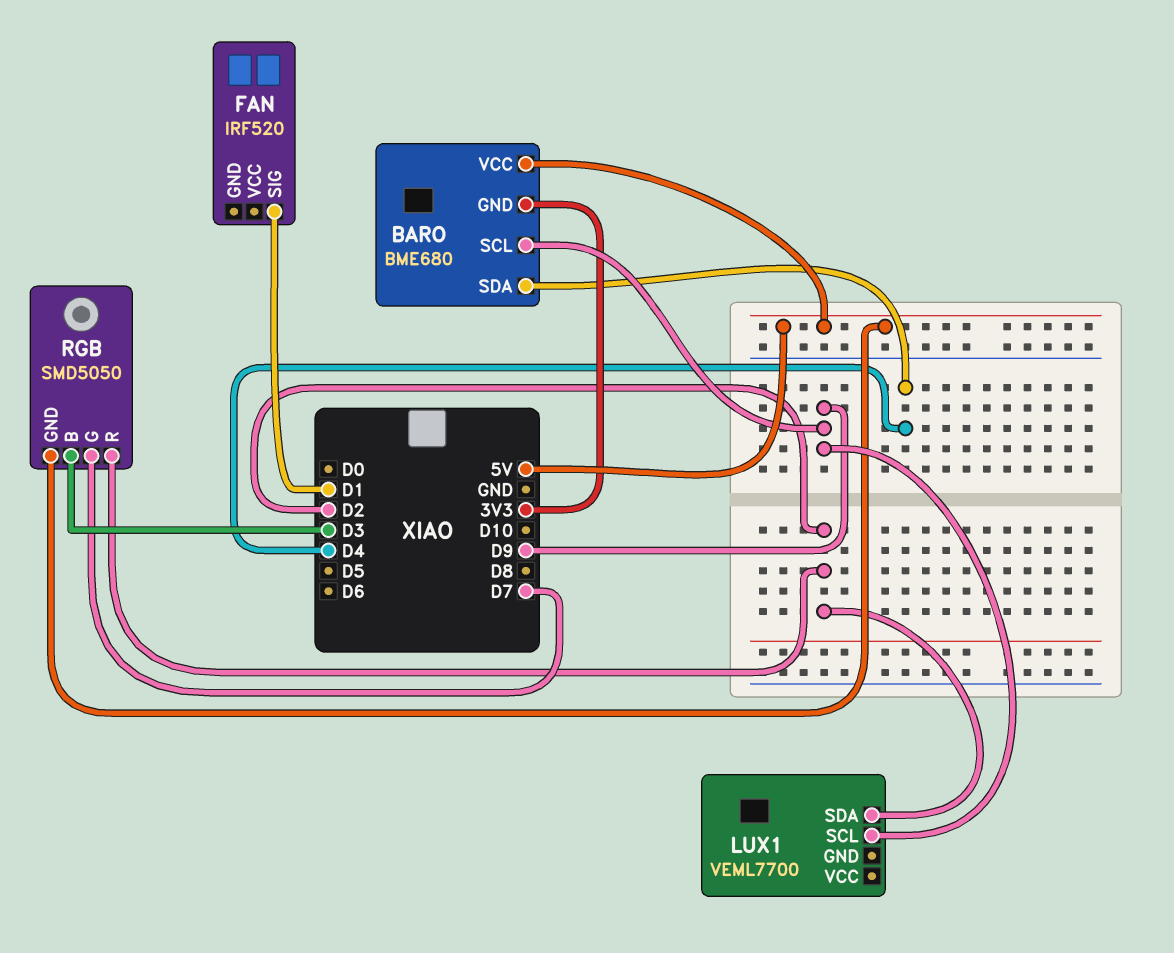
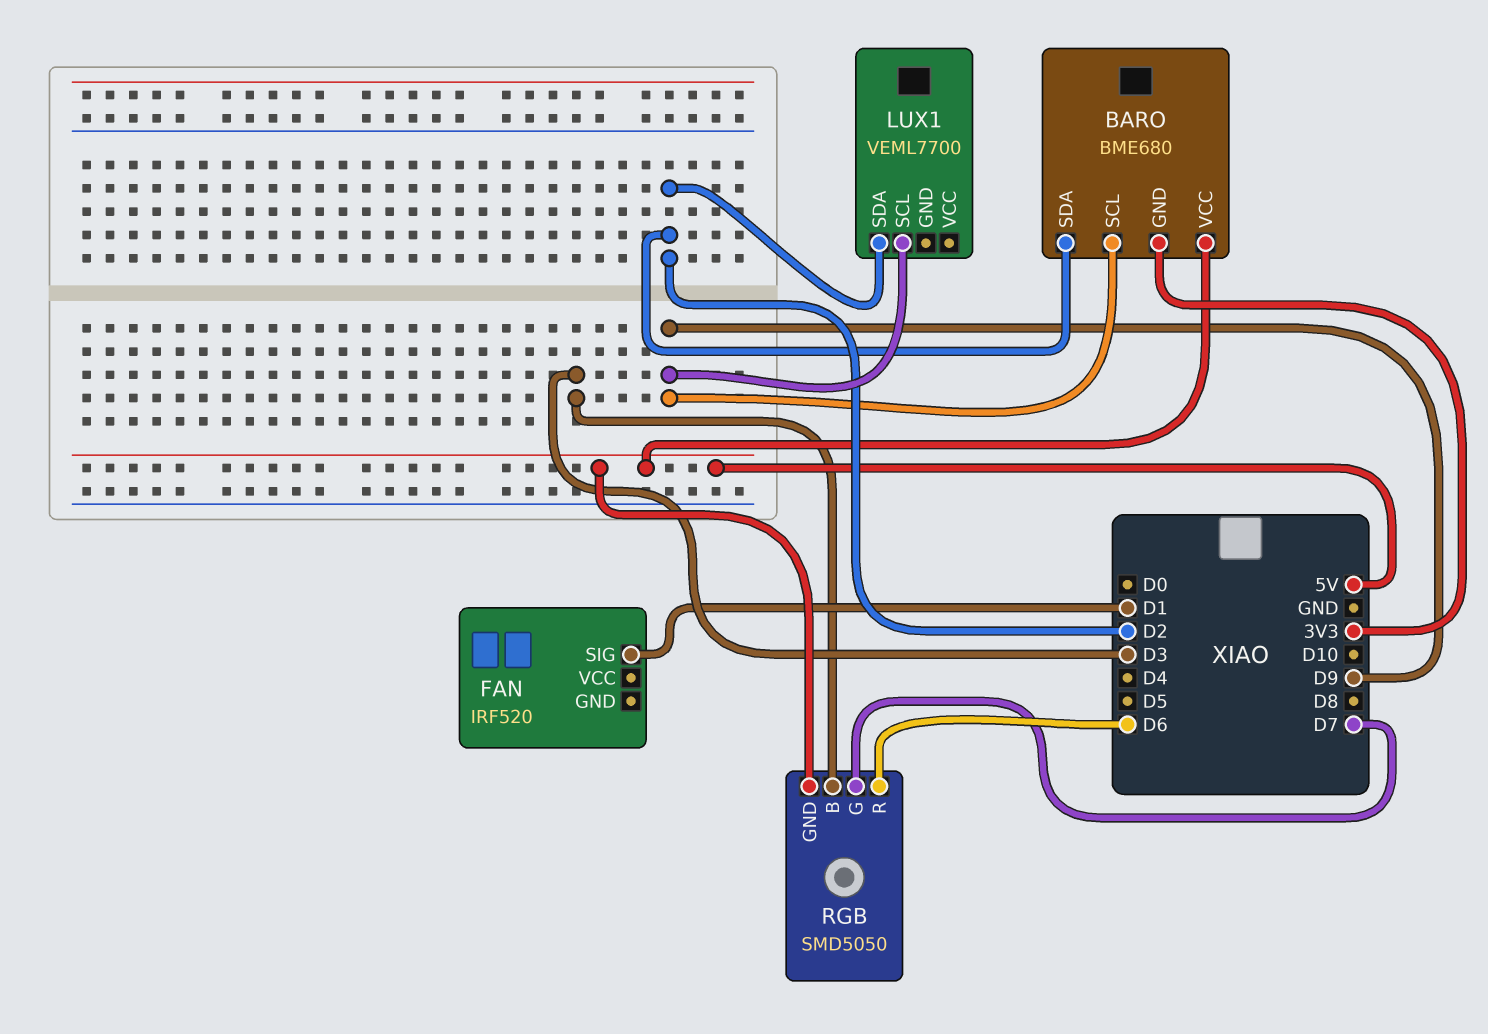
BARO pin SDA: D4 -> D2
RGB pin R: D2 -> D6

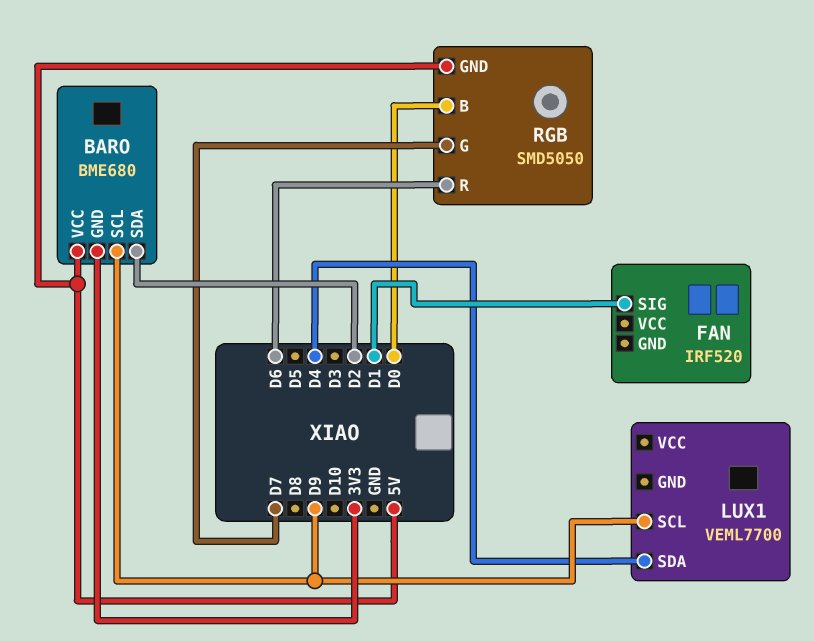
LUX1 pin SDA: D2 -> D4
RGB pin B: D3 -> D0

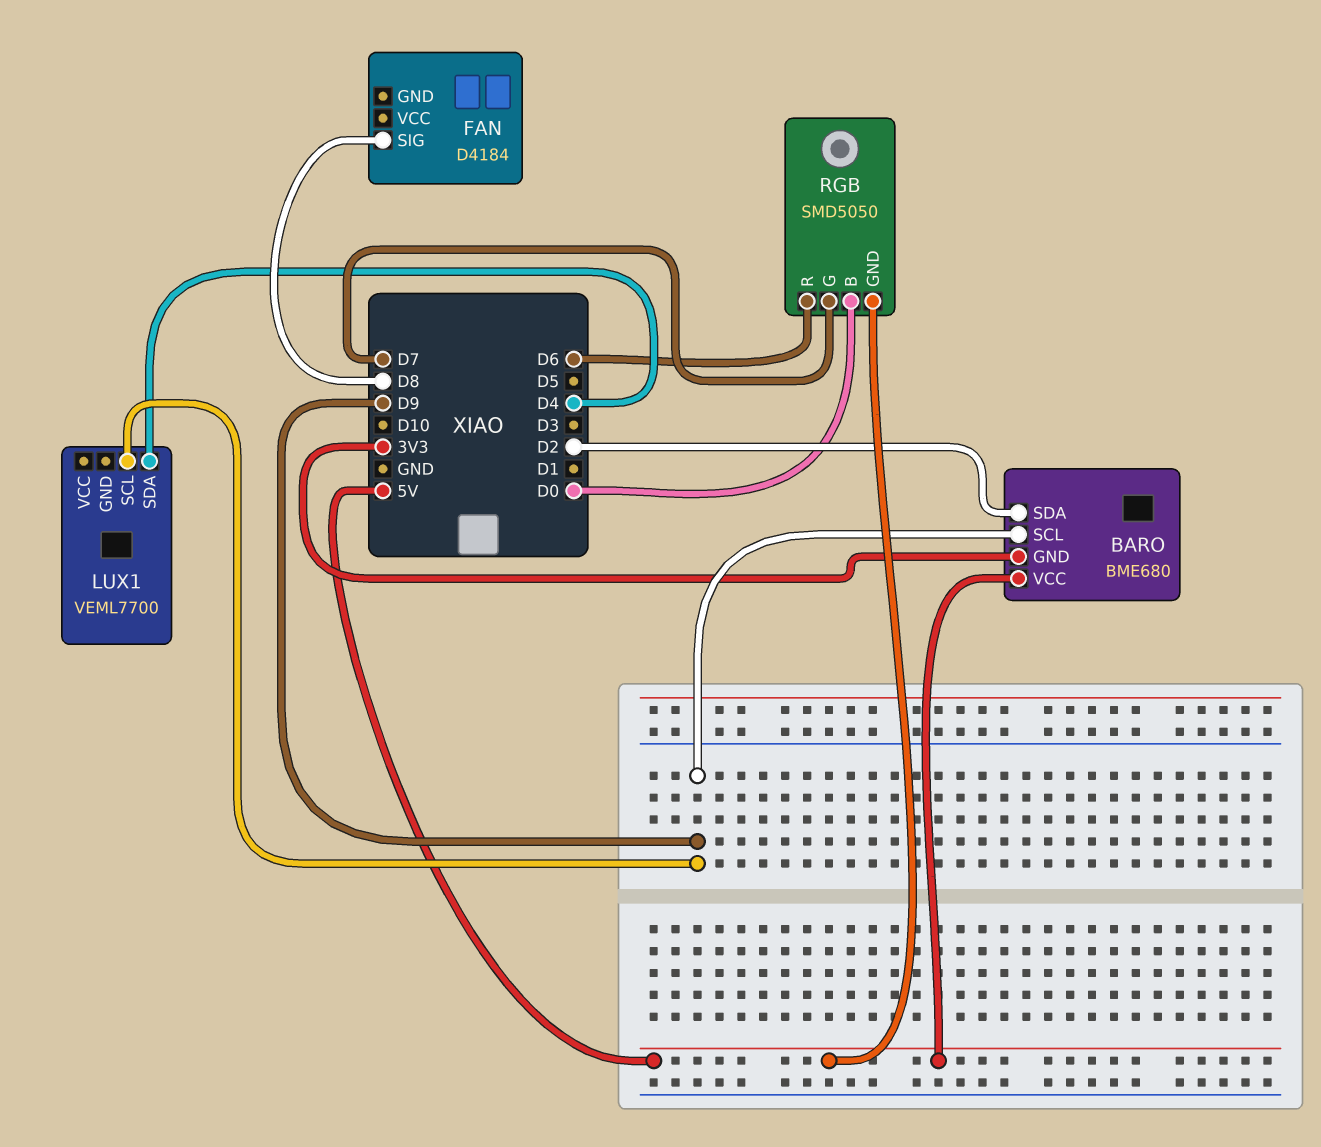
FAN: IRF520 -> D4184
FAN pin SIG: D1 -> D8

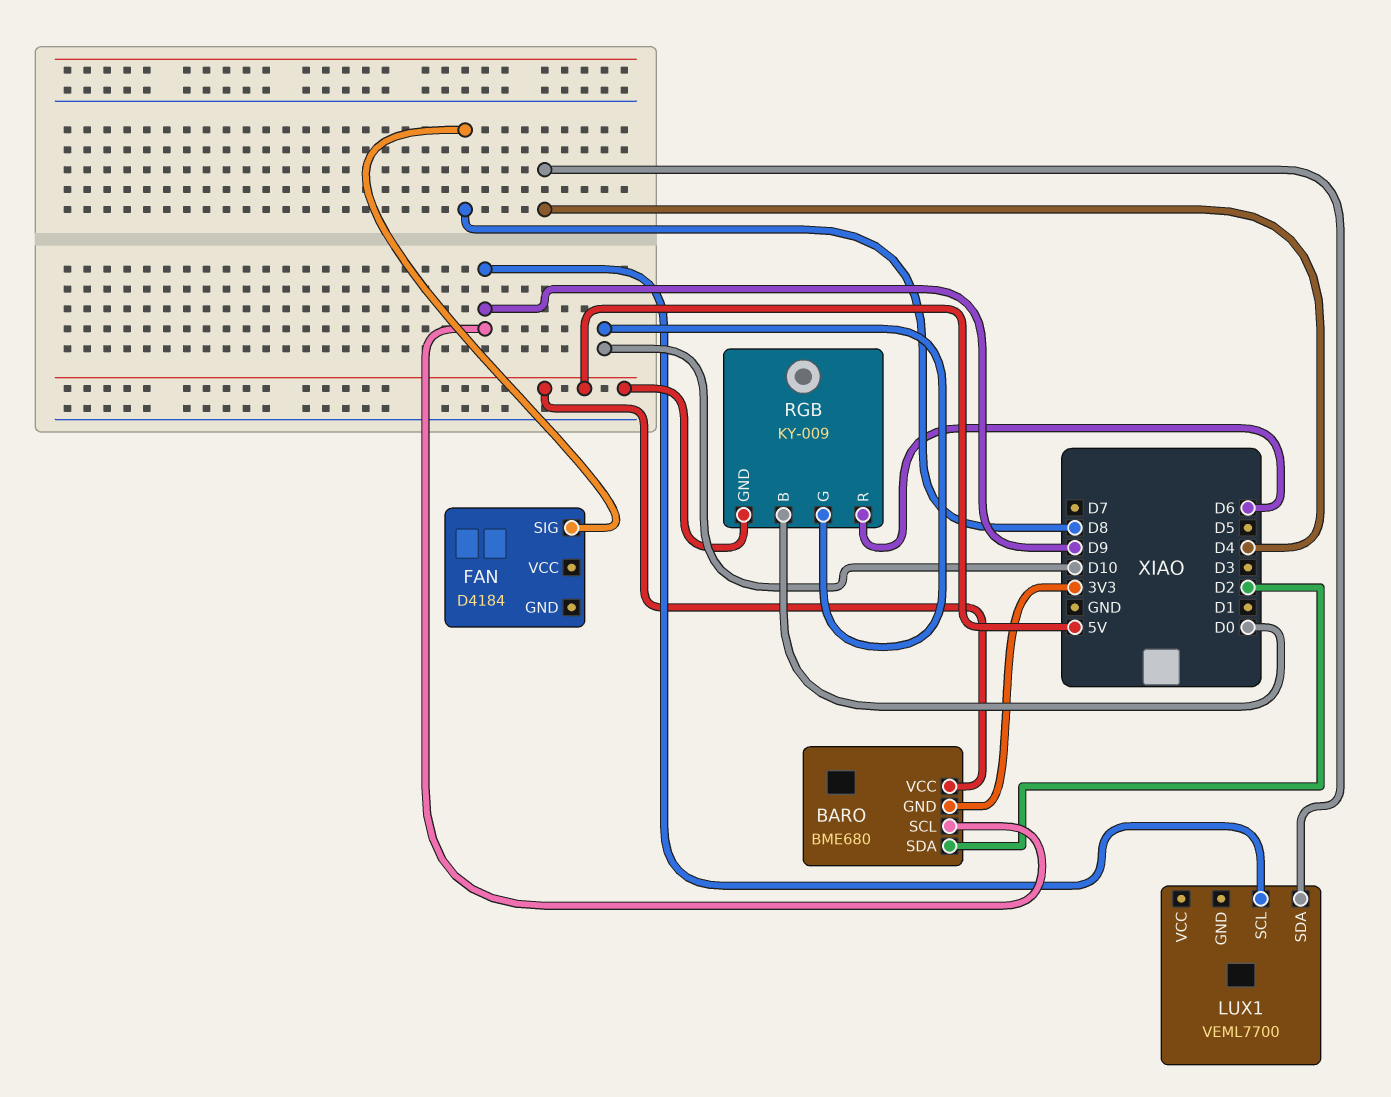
RGB: SMD5050 -> KY-009
RGB pin G: D7 -> D10

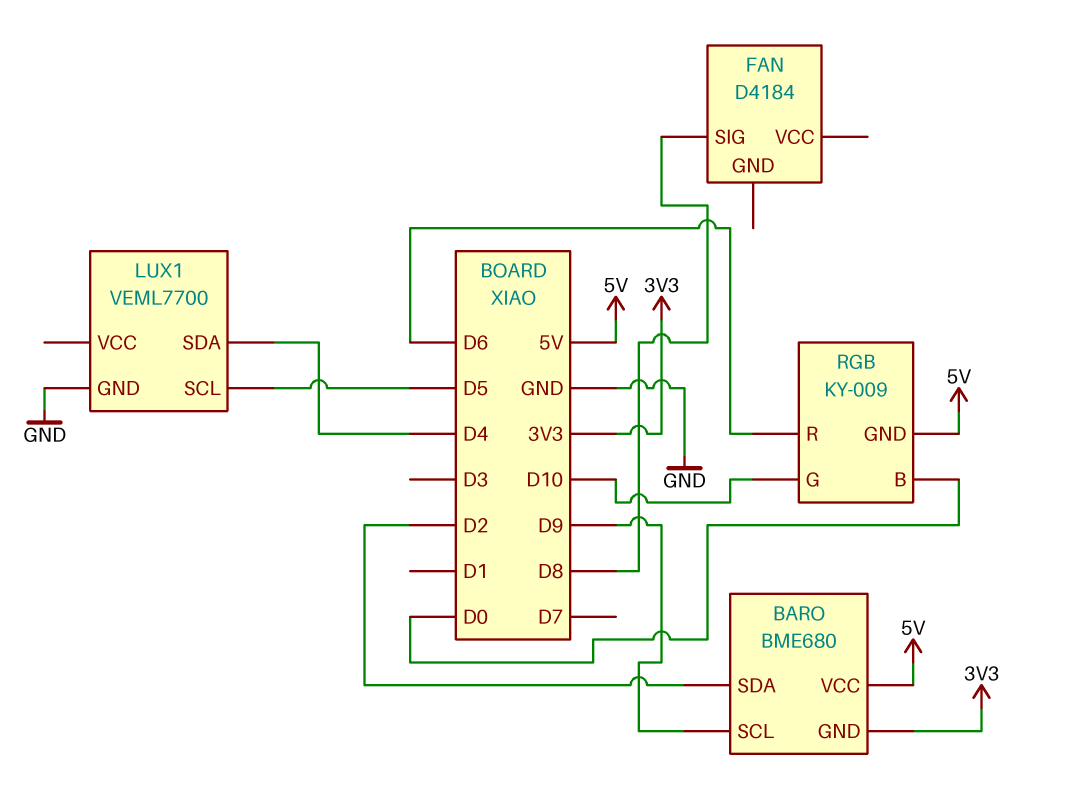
LUX1 pin GND: none -> GND
LUX1 pin SCL: D9 -> D5

